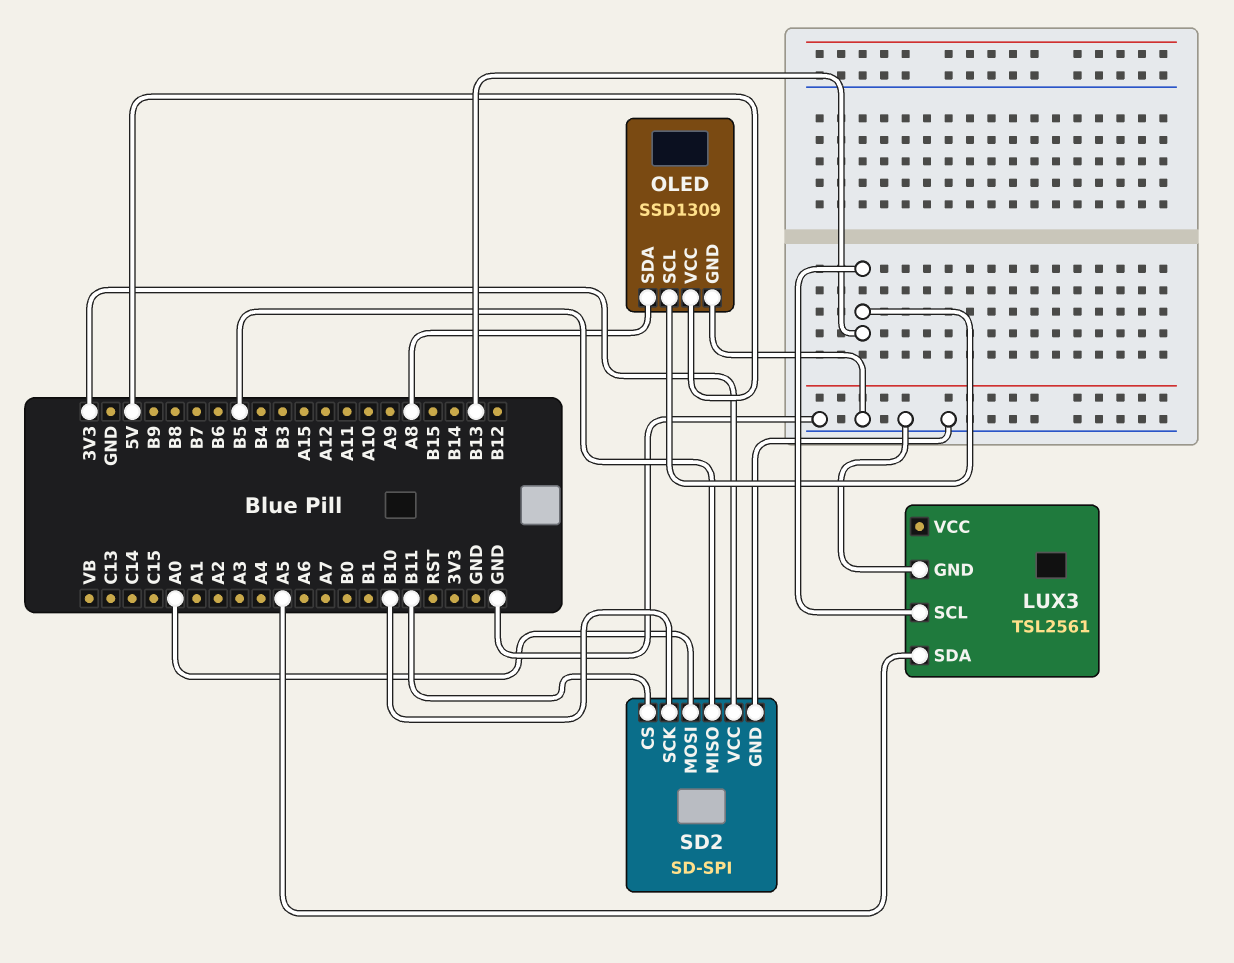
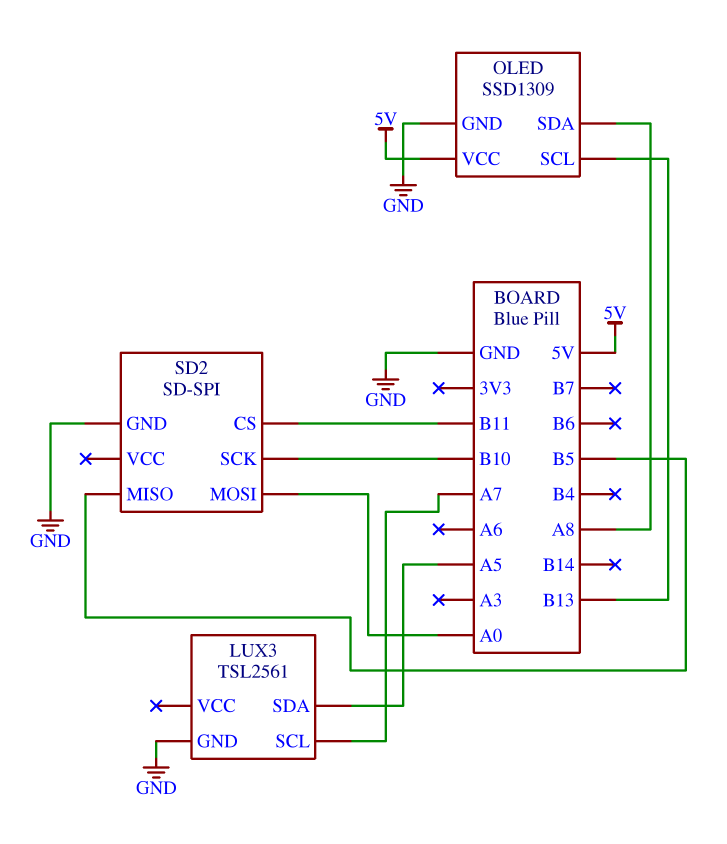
LUX3 pin SCL: B13 -> A7
SD2 pin VCC: 3V3 -> none

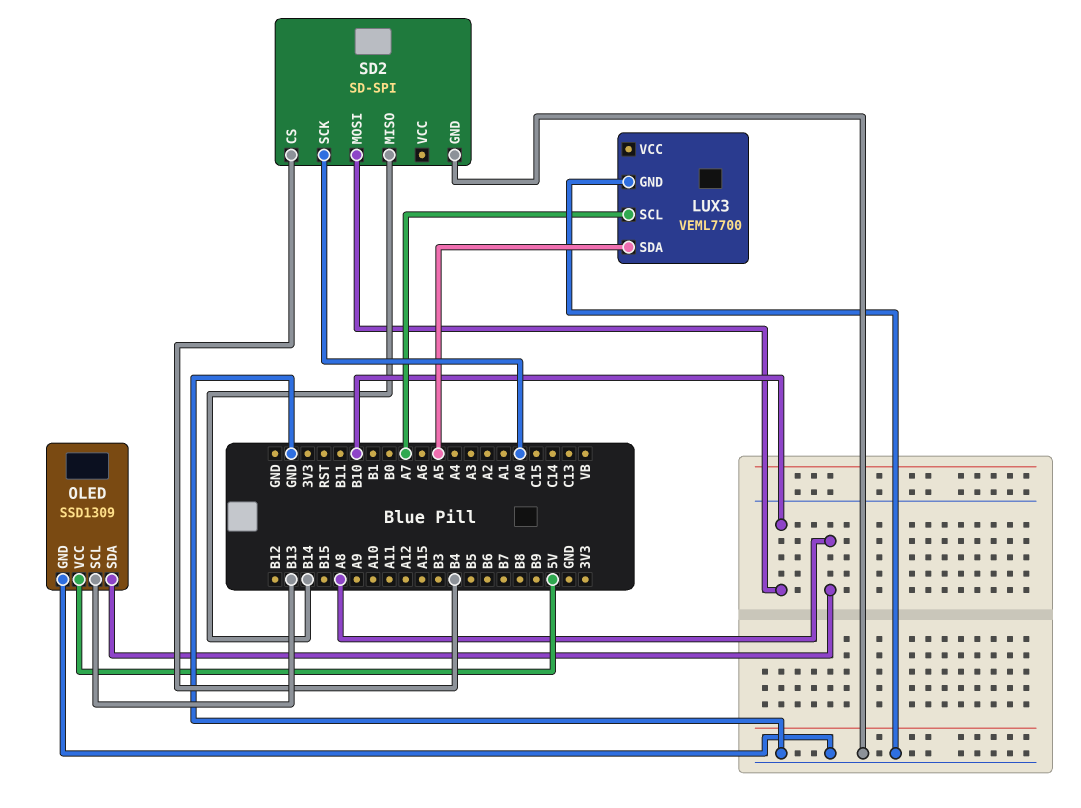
LUX3: TSL2561 -> VEML7700
SD2 pin CS: B11 -> B4
SD2 pin MISO: B5 -> B14
SD2 pin MOSI: A0 -> B10
SD2 pin SCK: B10 -> A0

